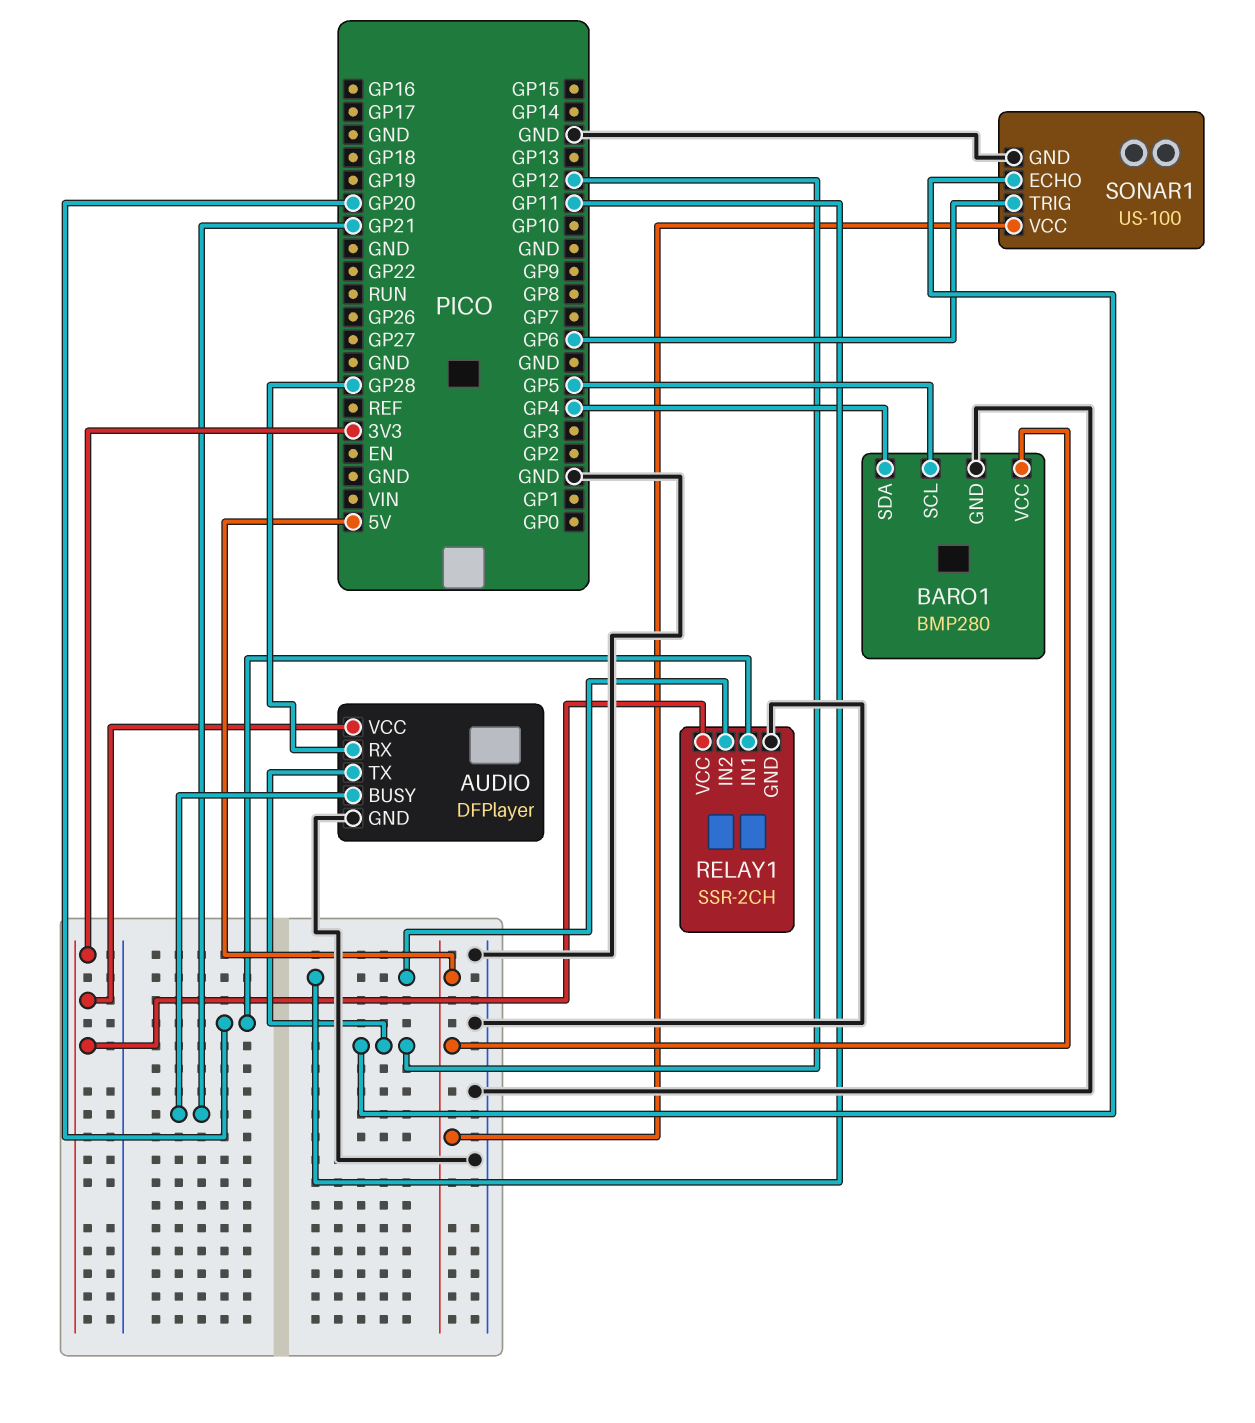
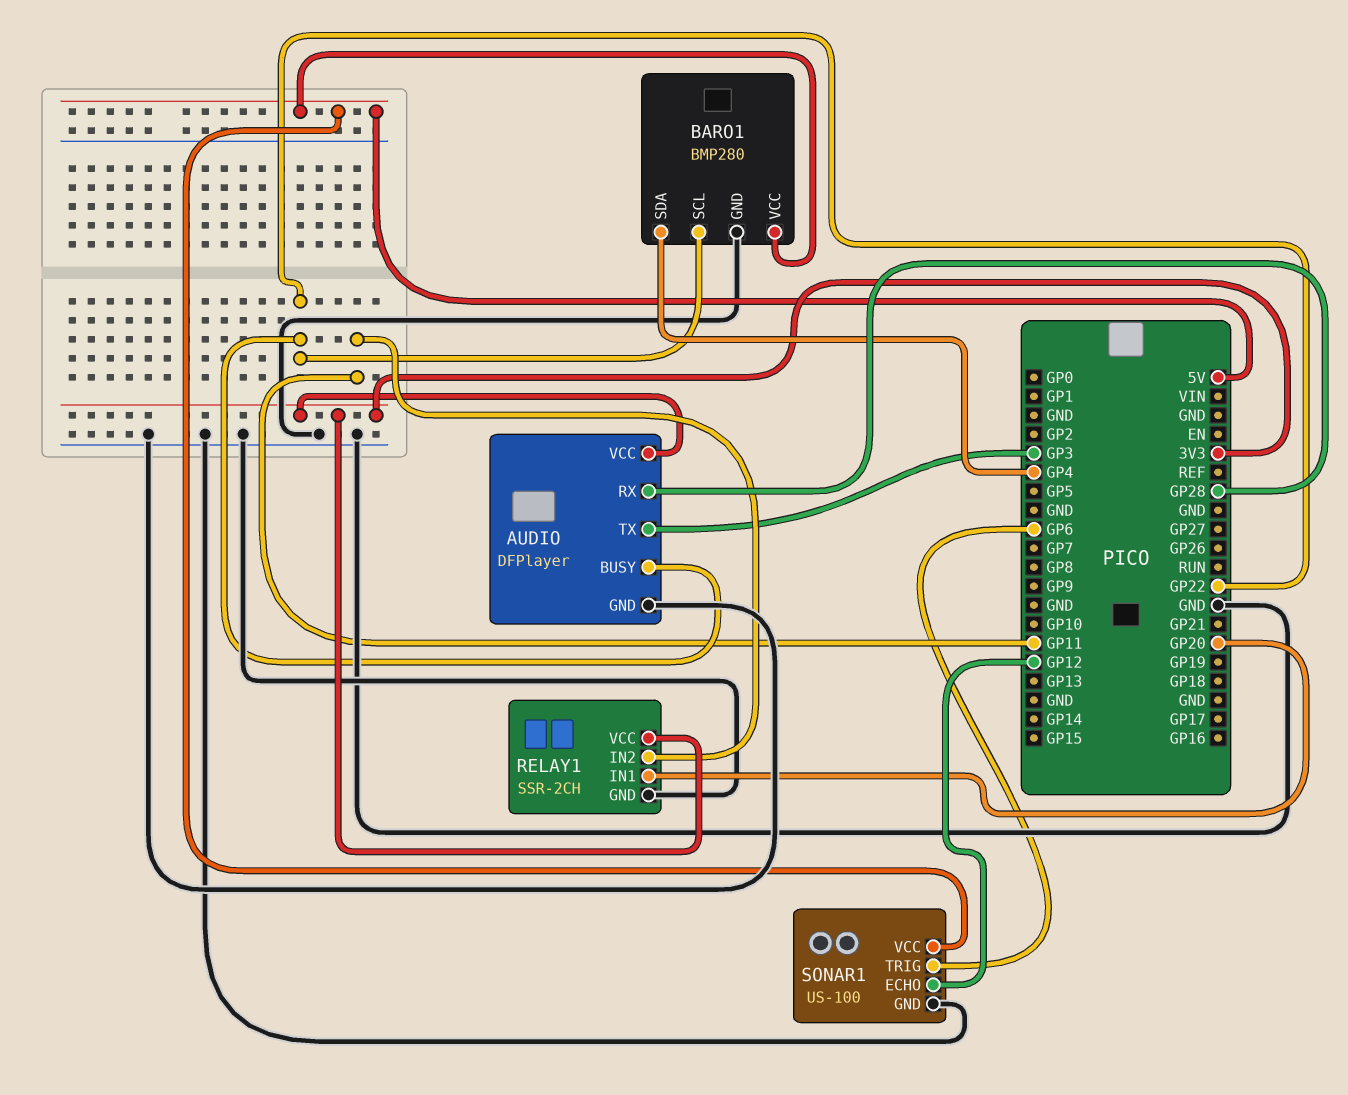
AUDIO pin BUSY: GP21 -> GP22
AUDIO pin TX: GP12 -> GP3
BARO1 pin SCL: GP5 -> GP22

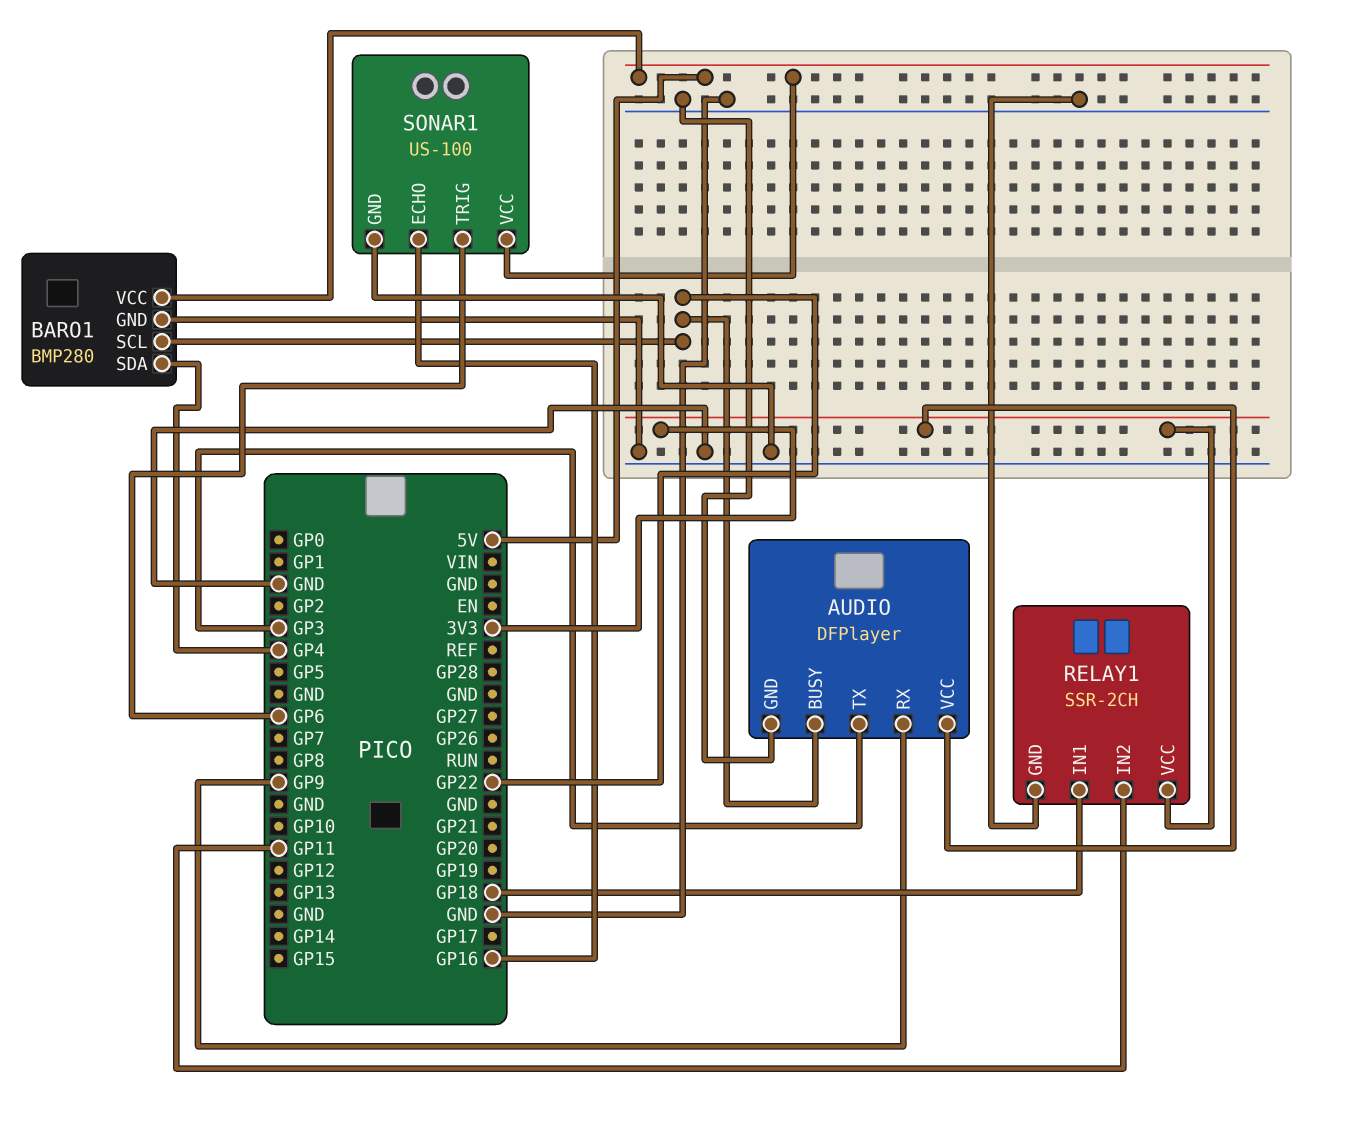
AUDIO pin RX: GP28 -> GP9
RELAY1 pin IN1: GP20 -> GP18
SONAR1 pin ECHO: GP12 -> GP16

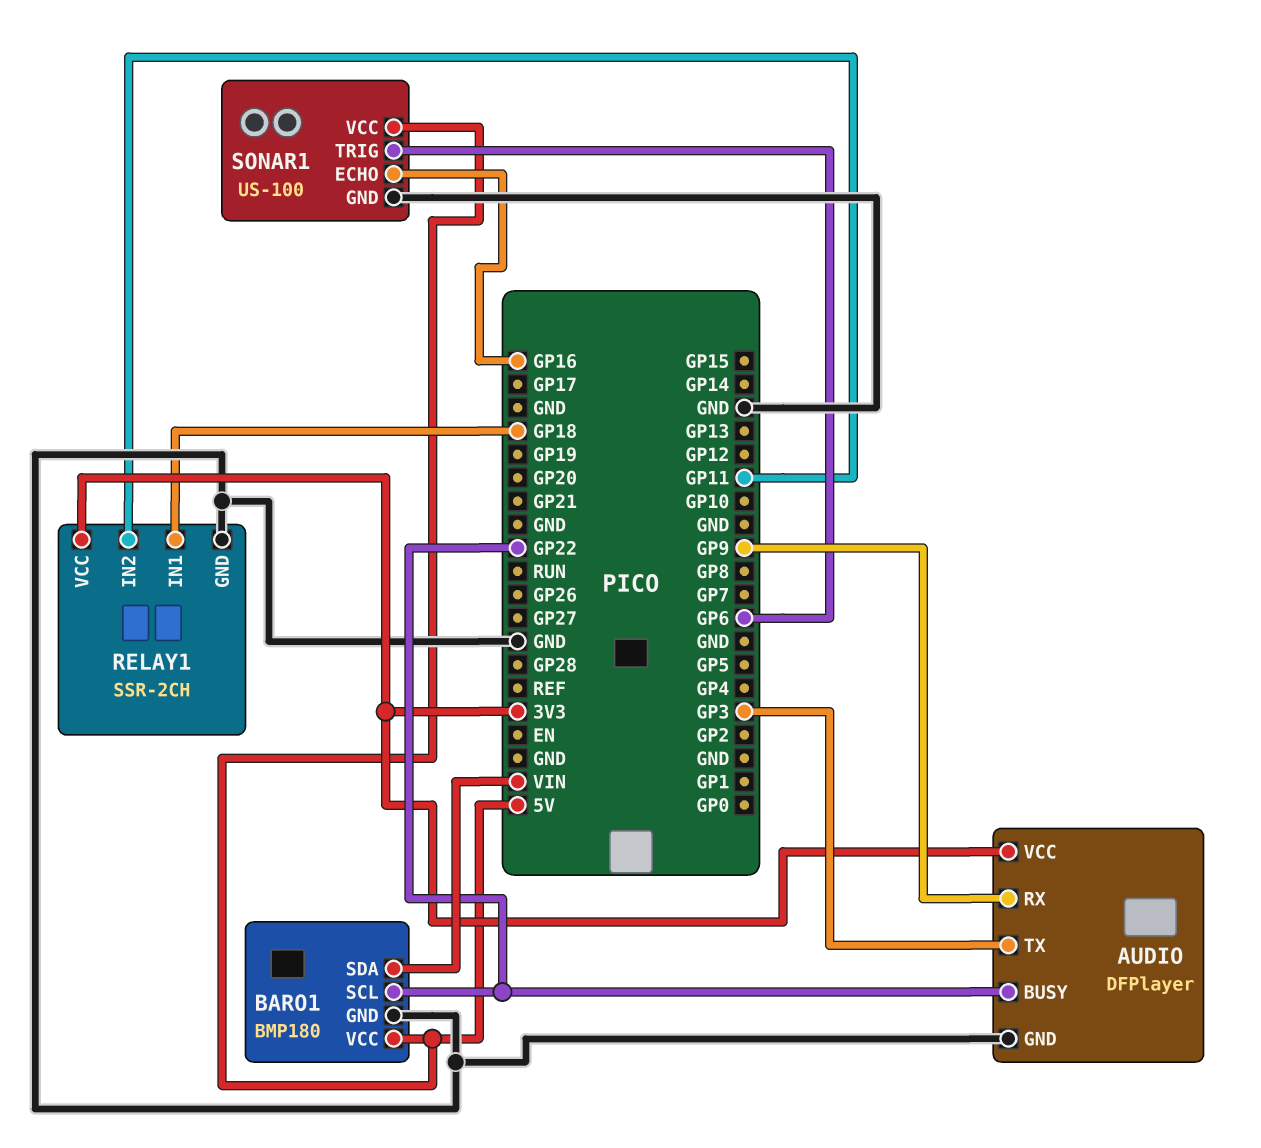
BARO1: BMP280 -> BMP180
BARO1 pin SDA: GP4 -> VIN

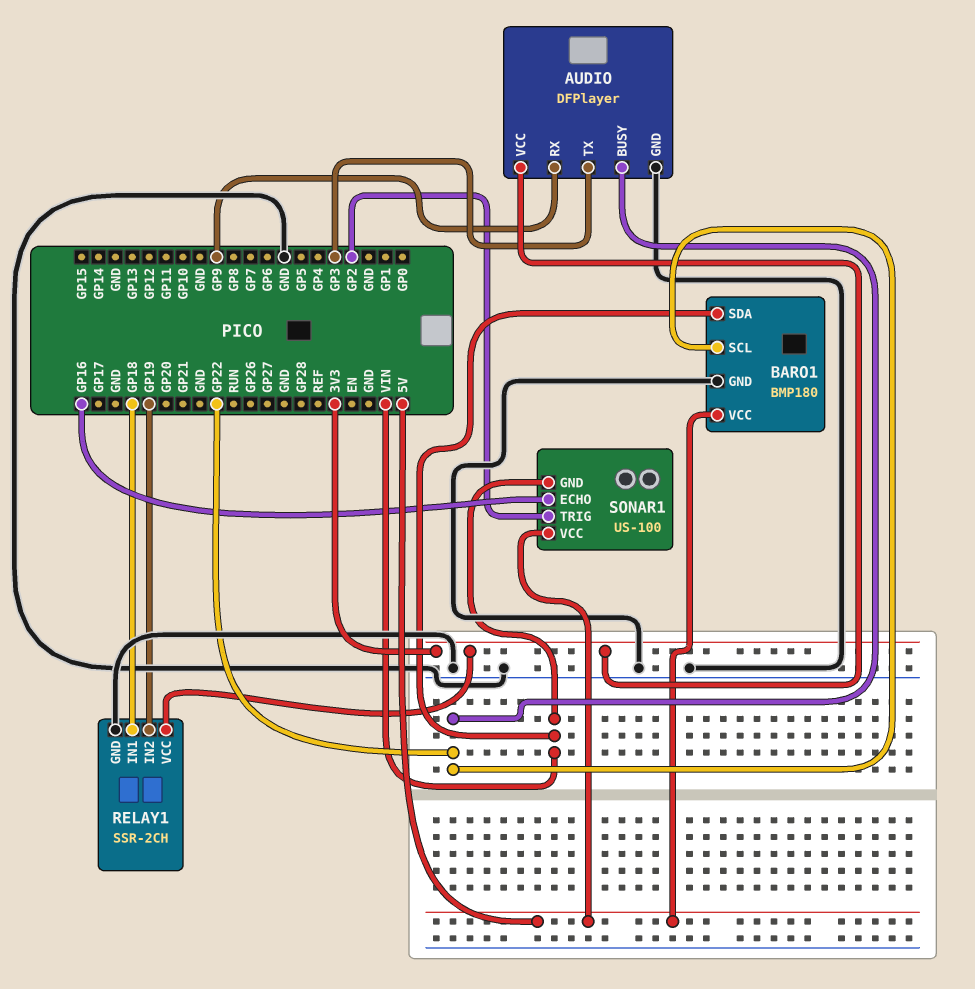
RELAY1 pin IN2: GP11 -> GP19
SONAR1 pin GND: GND -> VIN
SONAR1 pin TRIG: GP6 -> GP2

